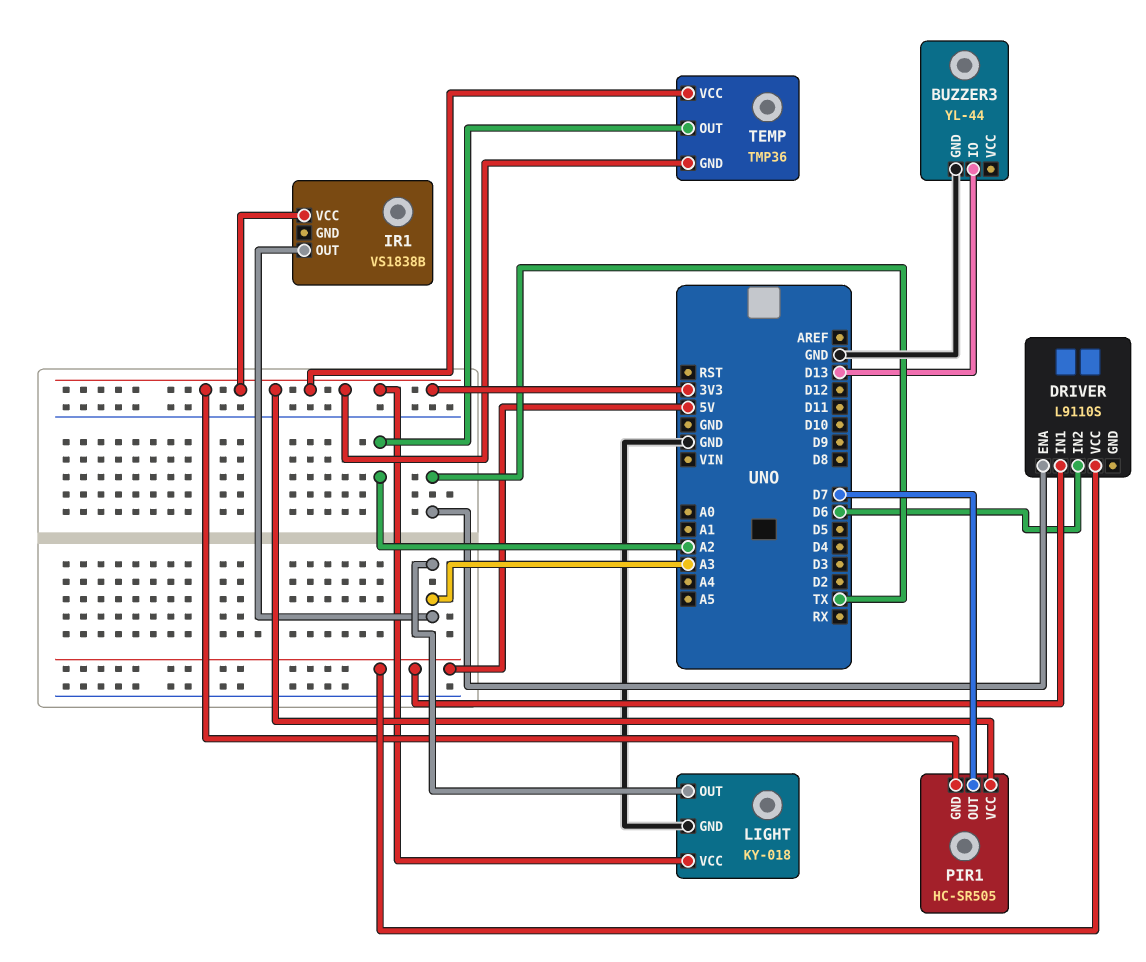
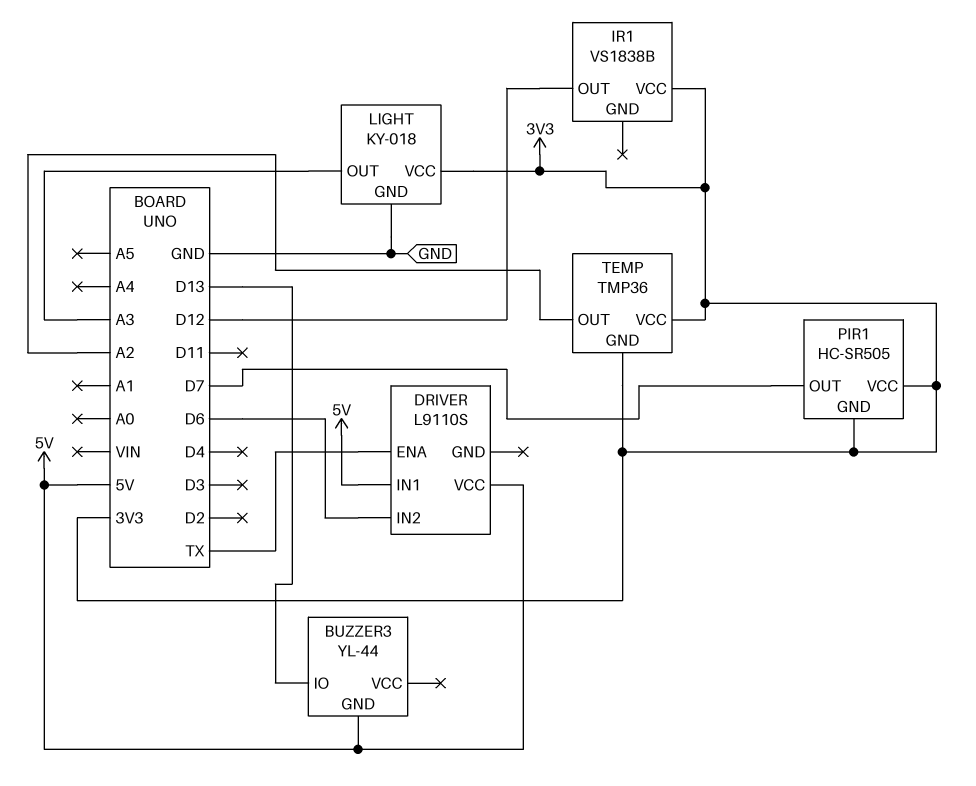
BUZZER3 pin GND: GND -> 5V
IR1 pin OUT: A3 -> D12

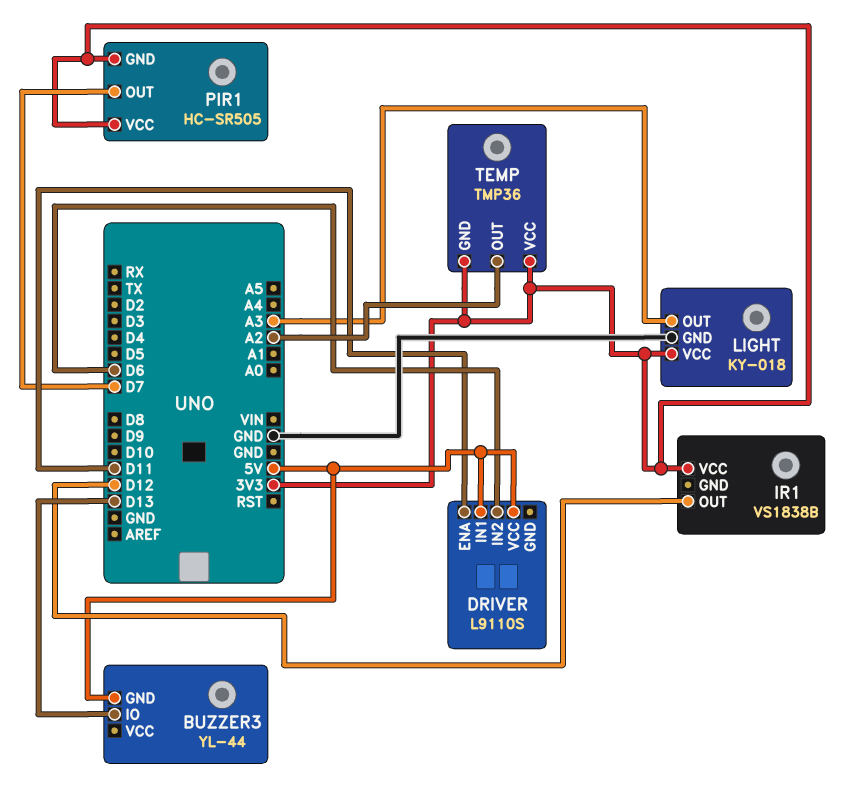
DRIVER pin ENA: TX -> D11

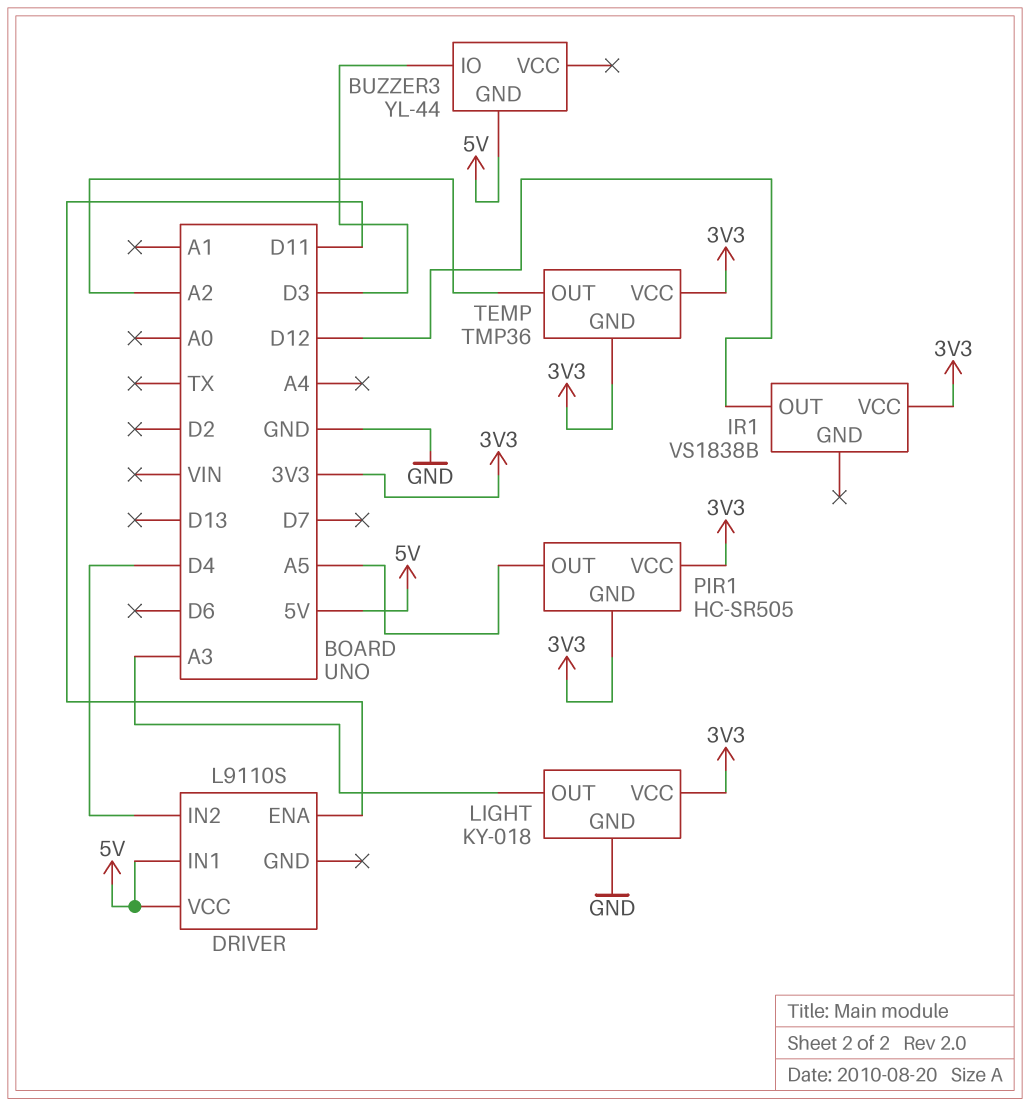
BUZZER3 pin IO: D13 -> D3
DRIVER pin IN2: D6 -> D4
PIR1 pin OUT: D7 -> A5

